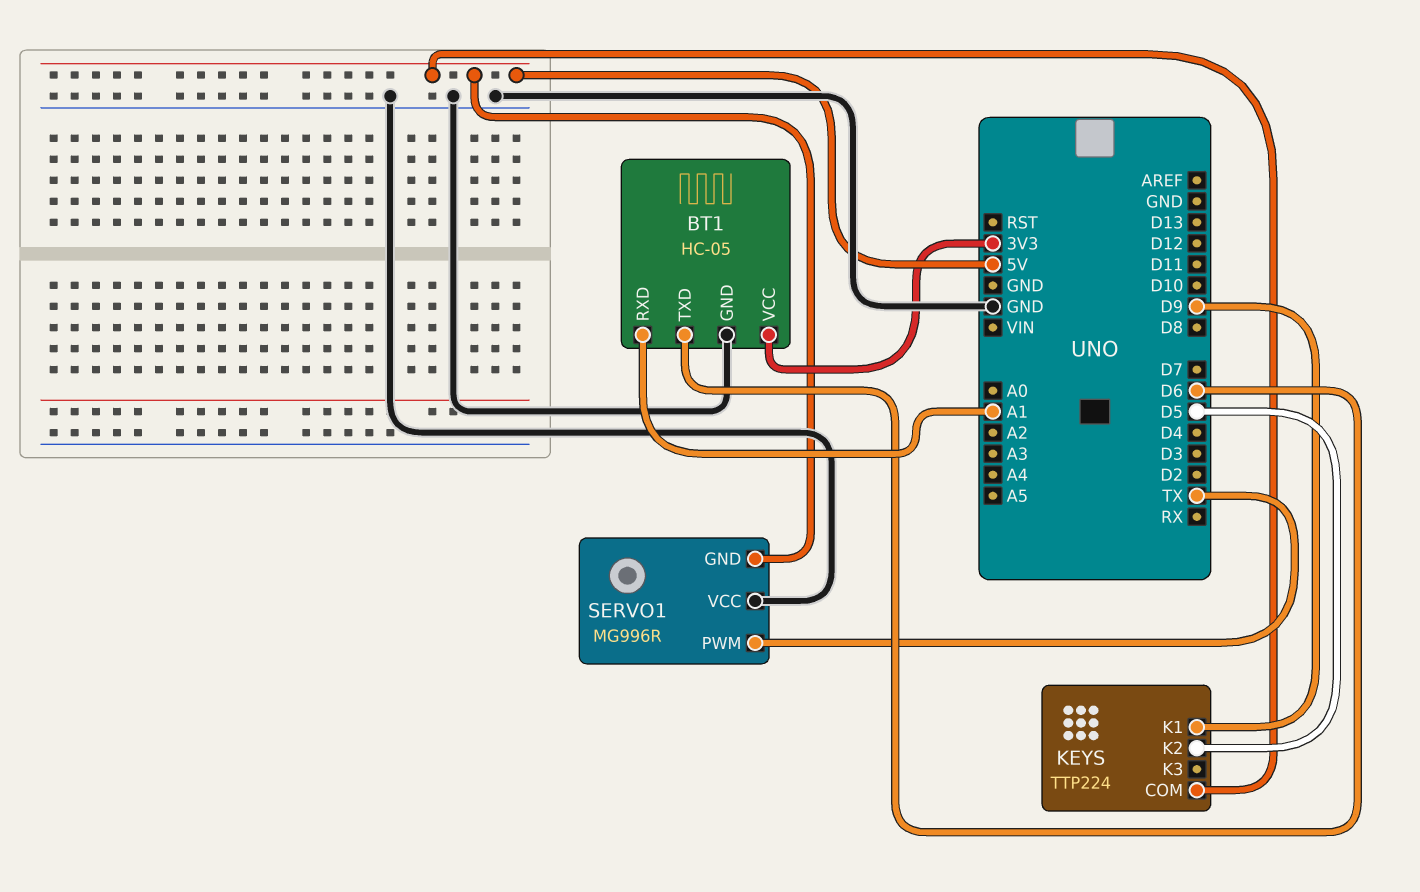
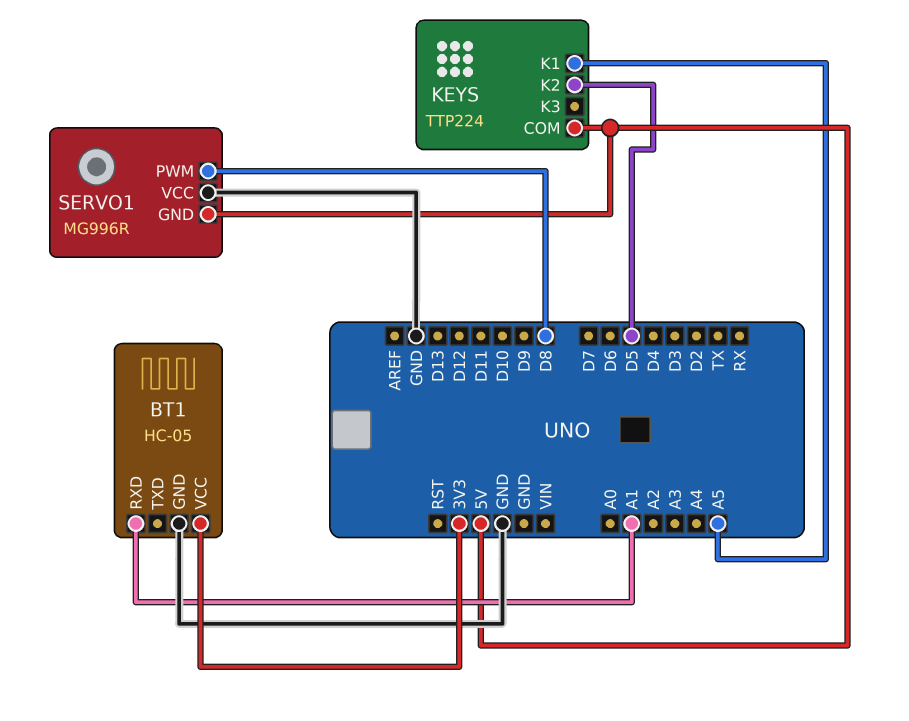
BT1 pin TXD: D6 -> none
KEYS pin K1: D9 -> A5
SERVO1 pin PWM: TX -> D8

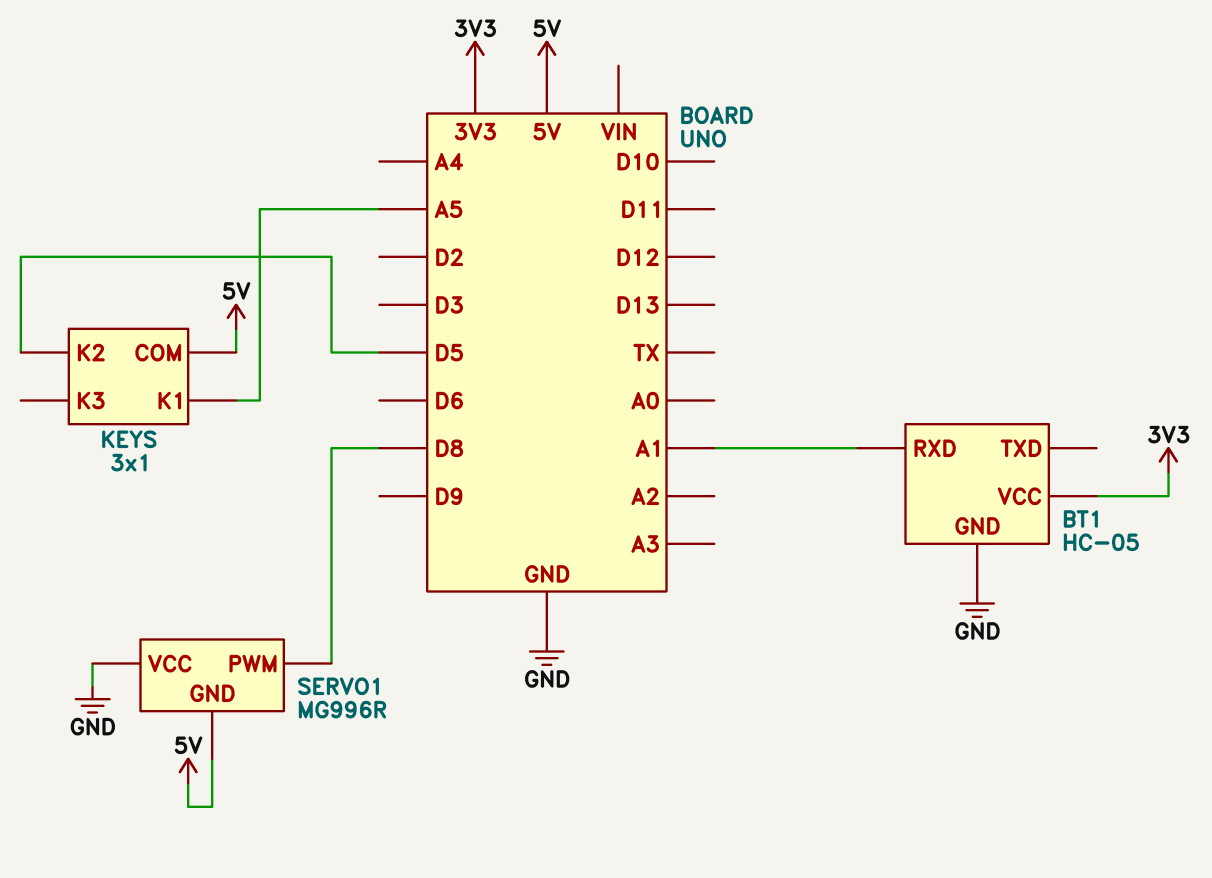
KEYS: TTP224 -> 3x1

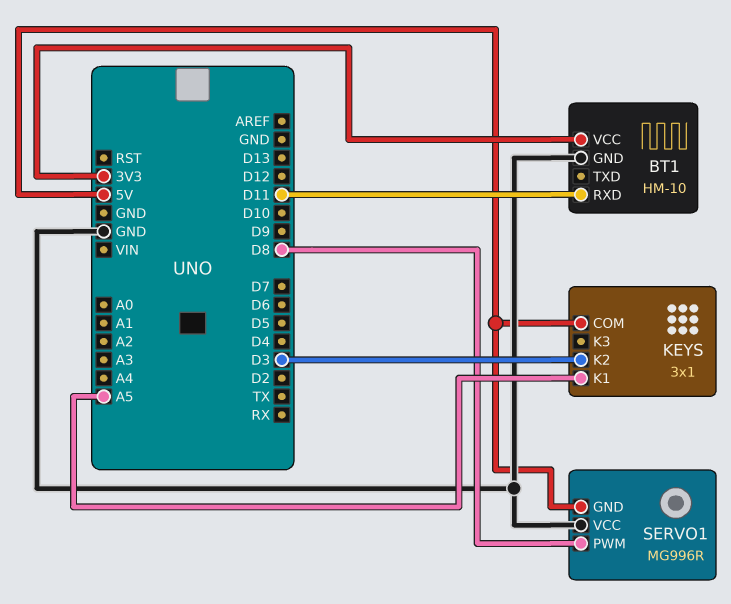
BT1: HC-05 -> HM-10
BT1 pin RXD: A1 -> D11
KEYS pin K2: D5 -> D3

